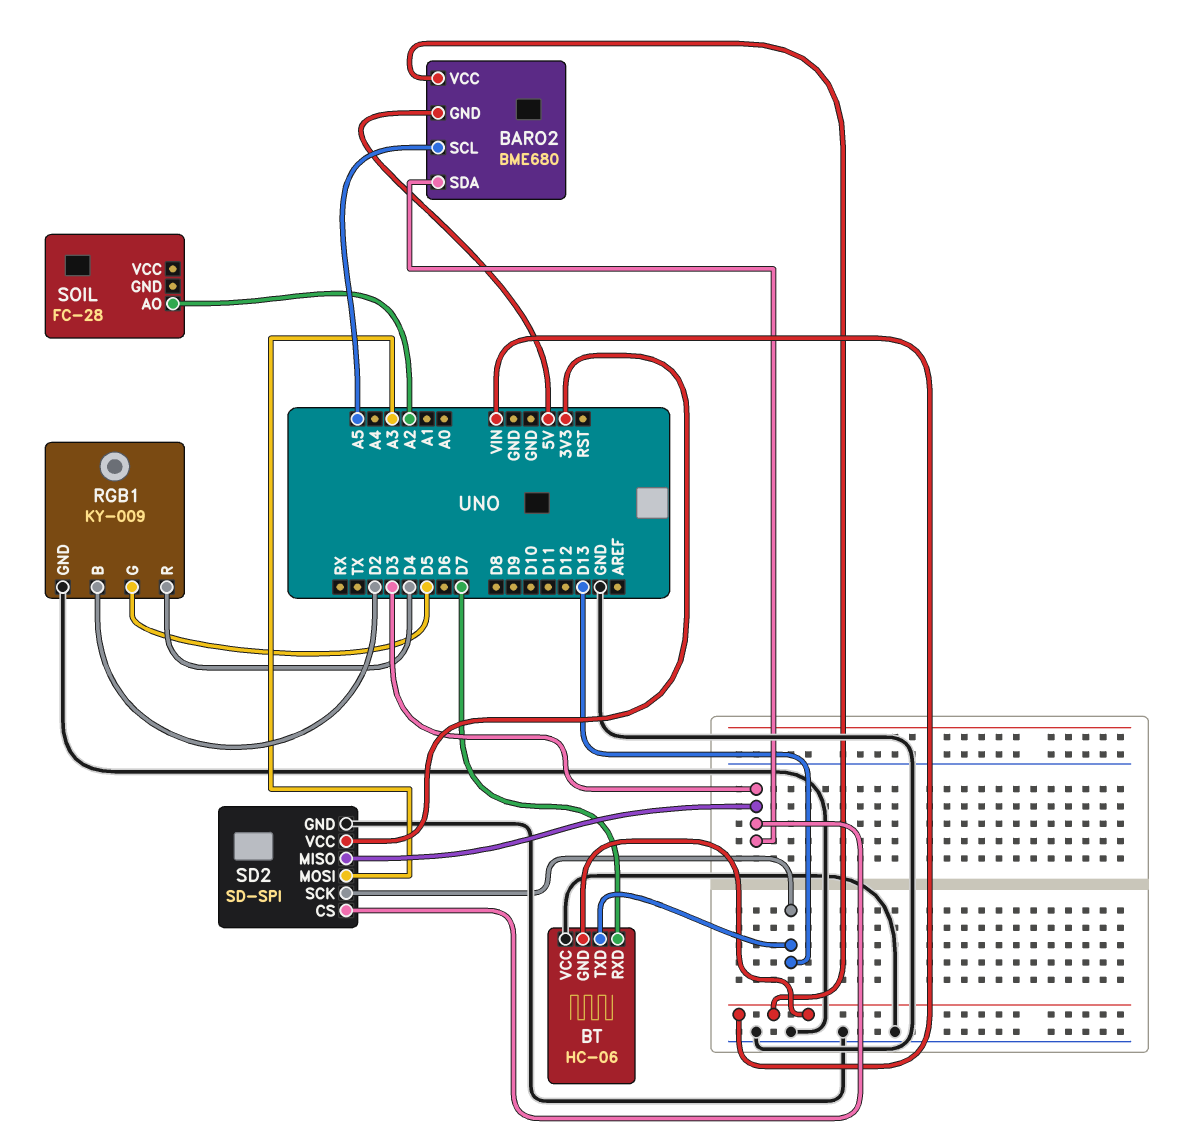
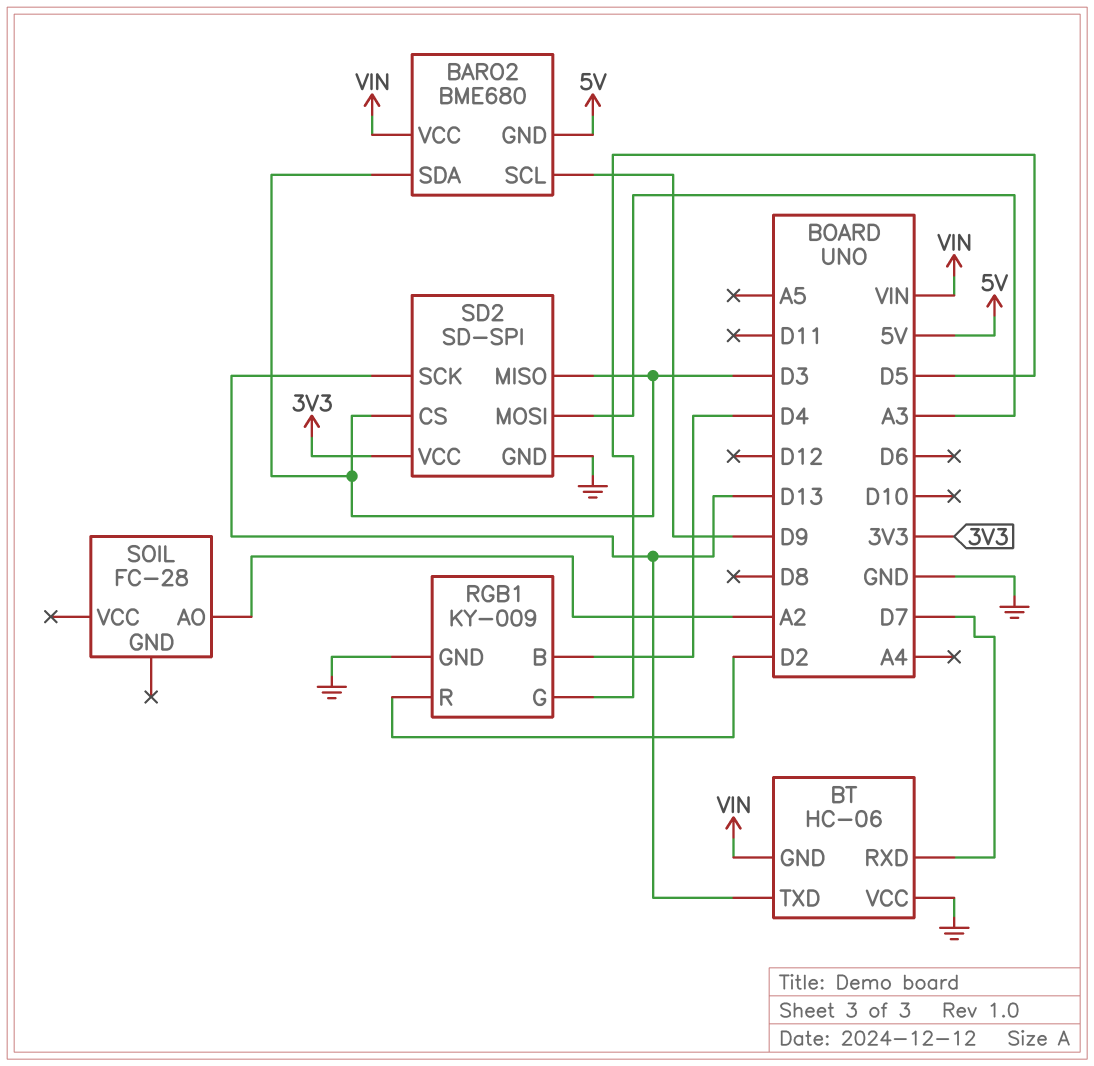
BARO2 pin SCL: A5 -> D9
RGB1 pin B: D2 -> D4
RGB1 pin R: D4 -> D2

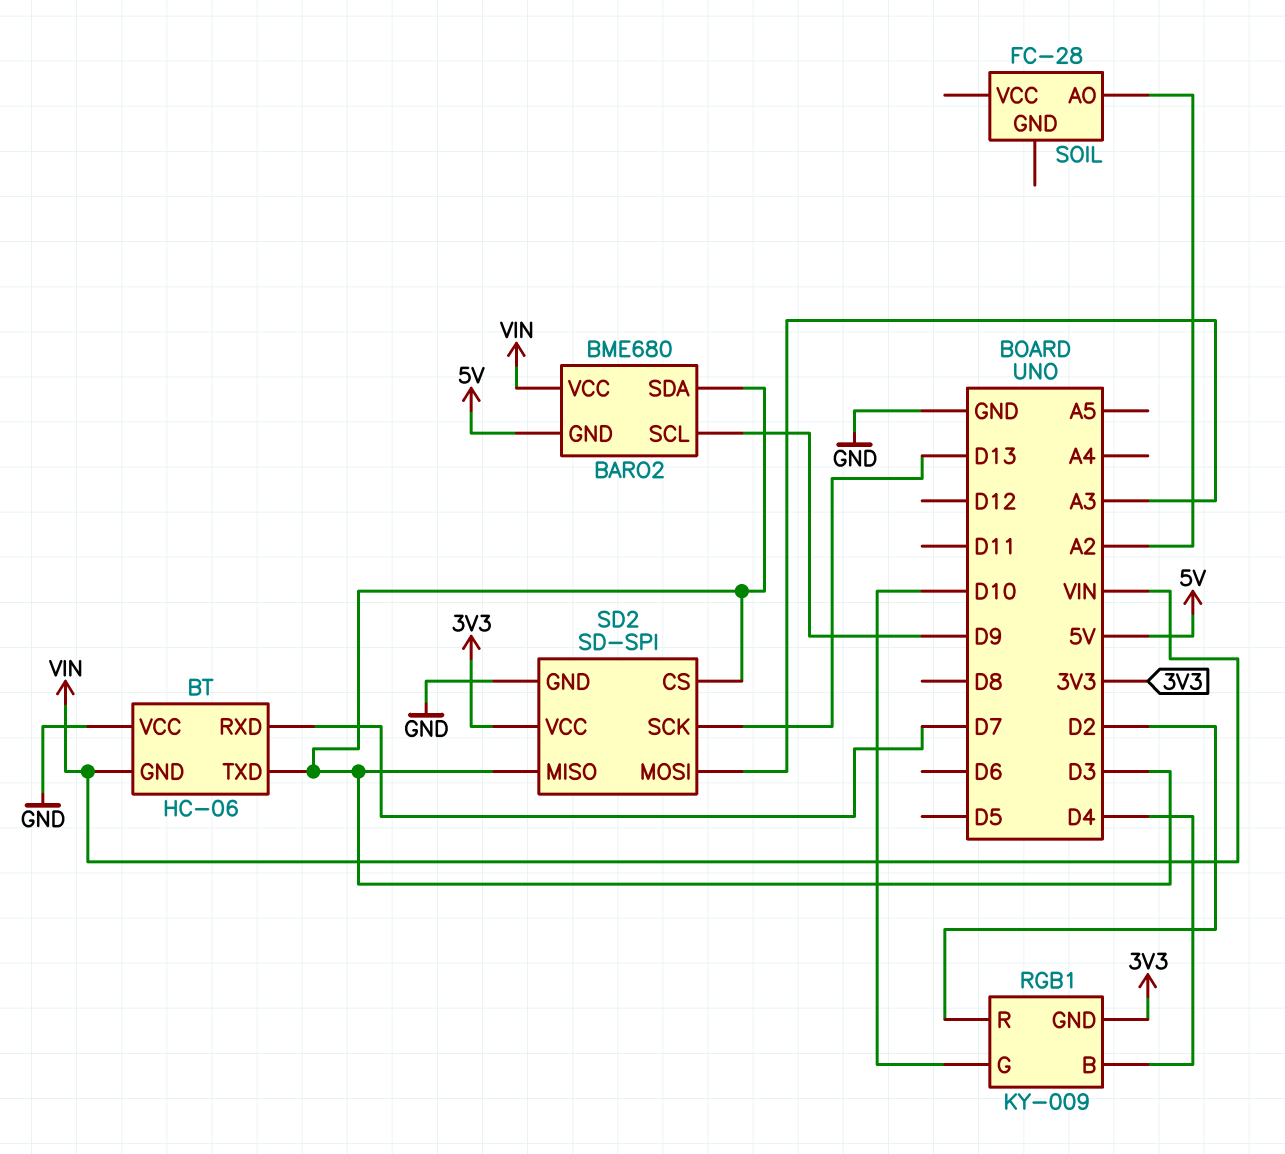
BT pin TXD: D13 -> D3
RGB1 pin G: D5 -> D10
RGB1 pin GND: GND -> 3V3

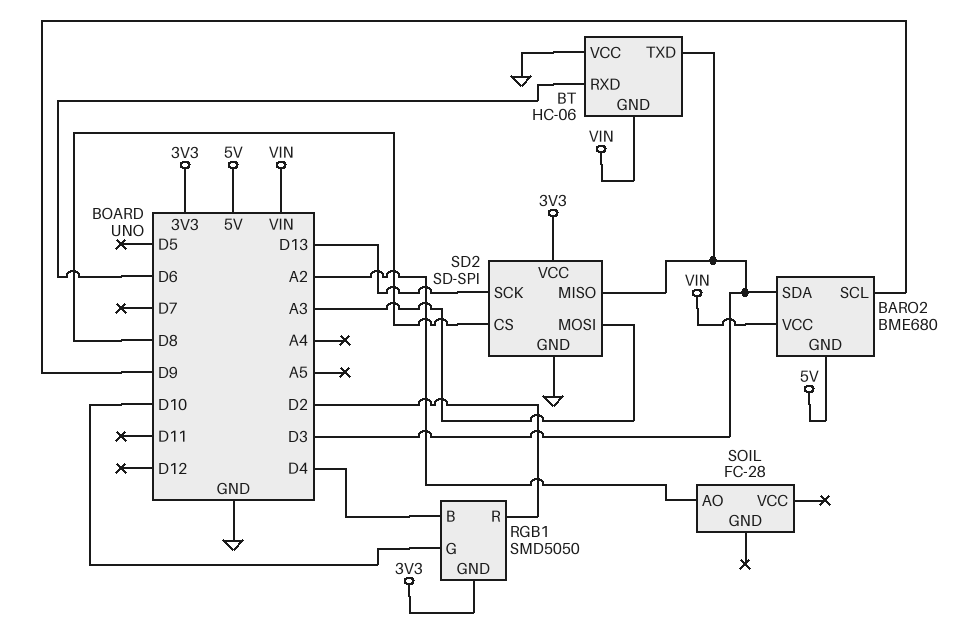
BT pin RXD: D7 -> D6
RGB1: KY-009 -> SMD5050
SD2 pin CS: D3 -> D8

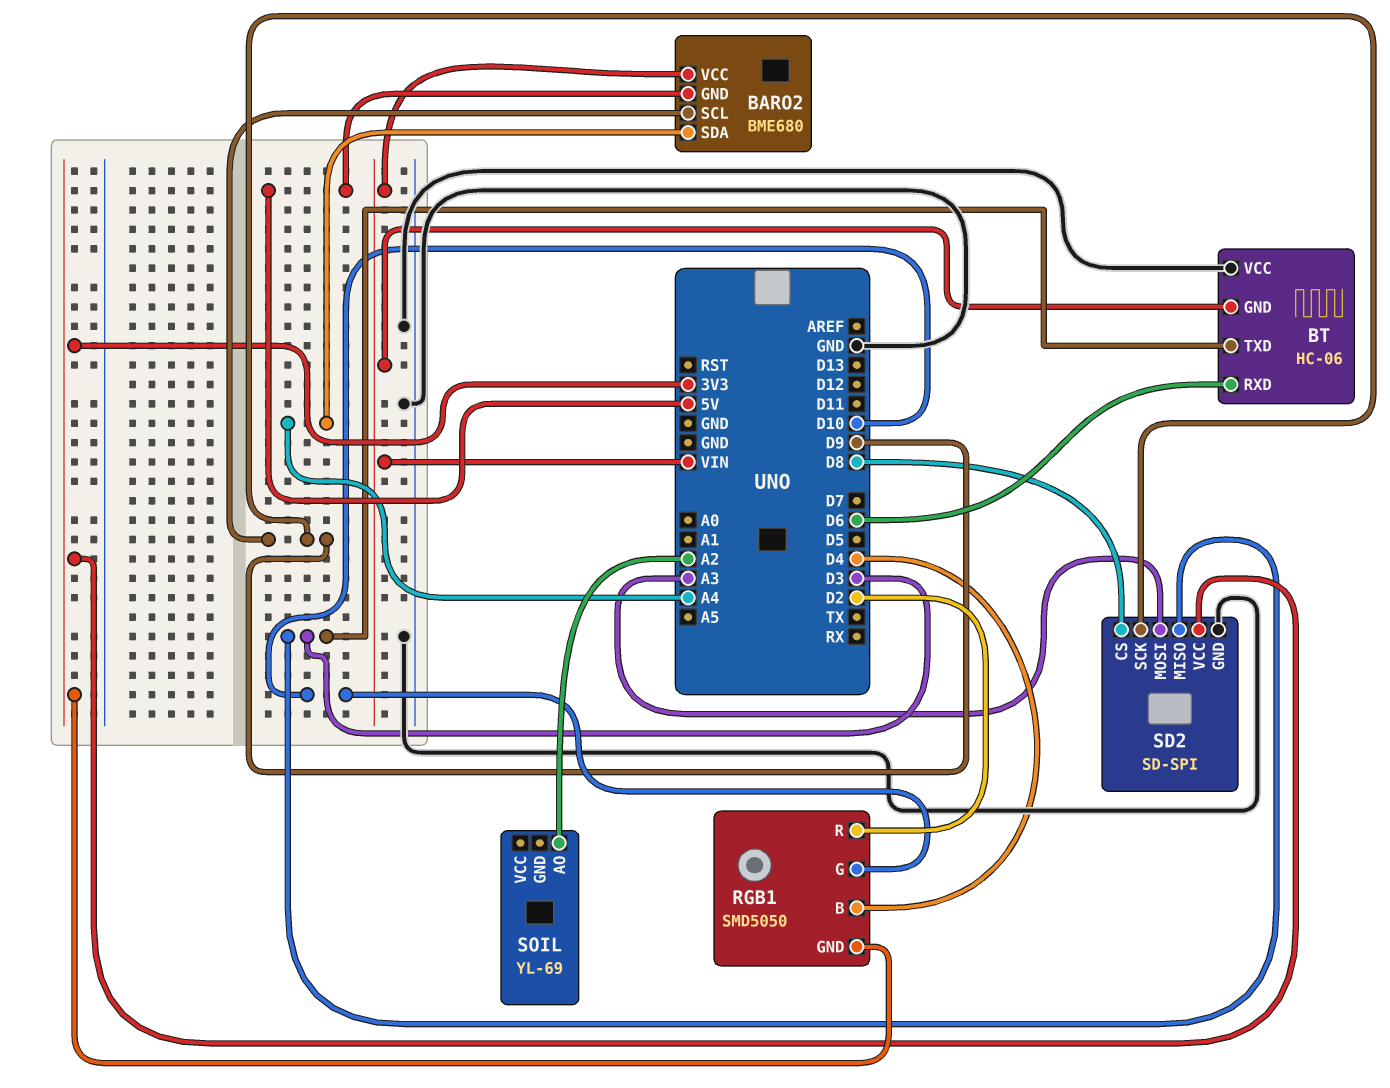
BARO2 pin SDA: D3 -> A4
SD2 pin SCK: D13 -> D9
SOIL: FC-28 -> YL-69

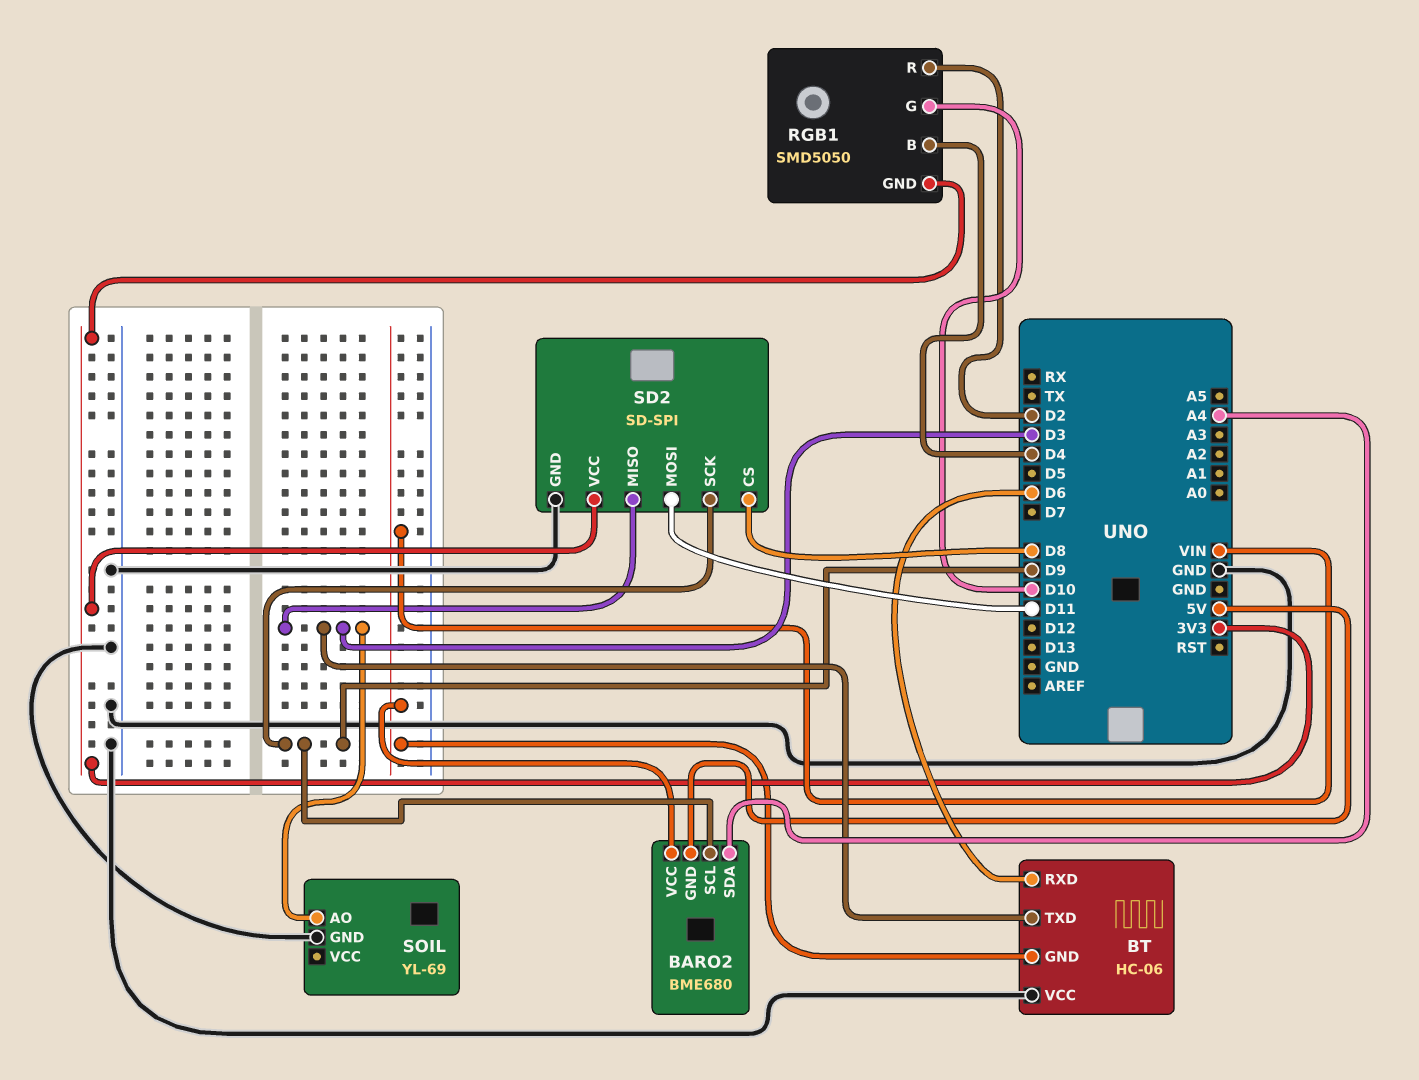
SD2 pin MOSI: A3 -> D11
SOIL pin AO: A2 -> D3
SOIL pin GND: none -> GND

